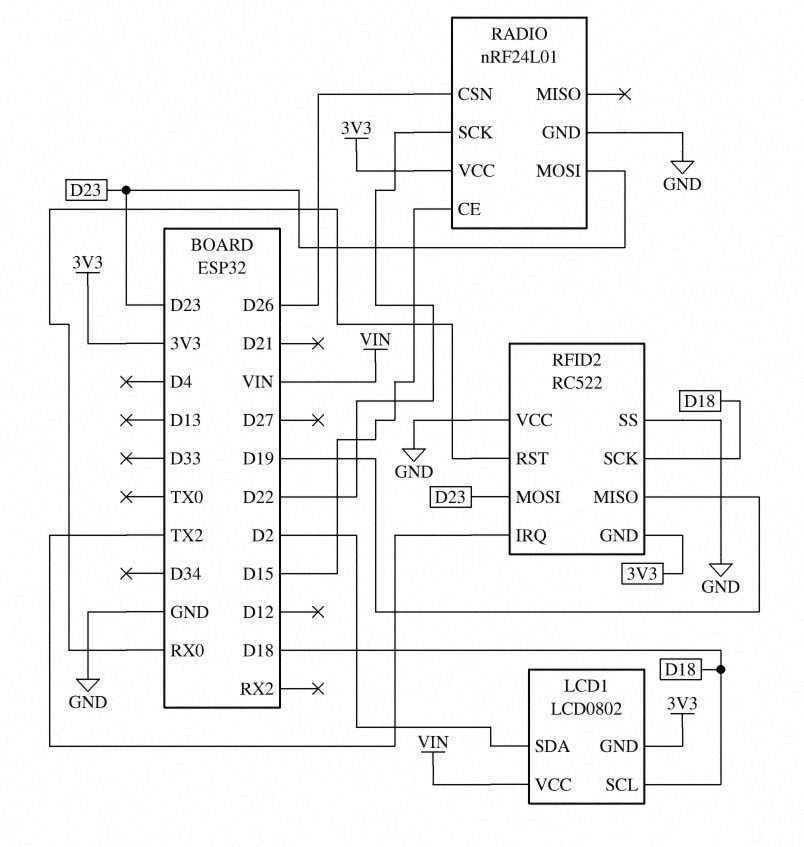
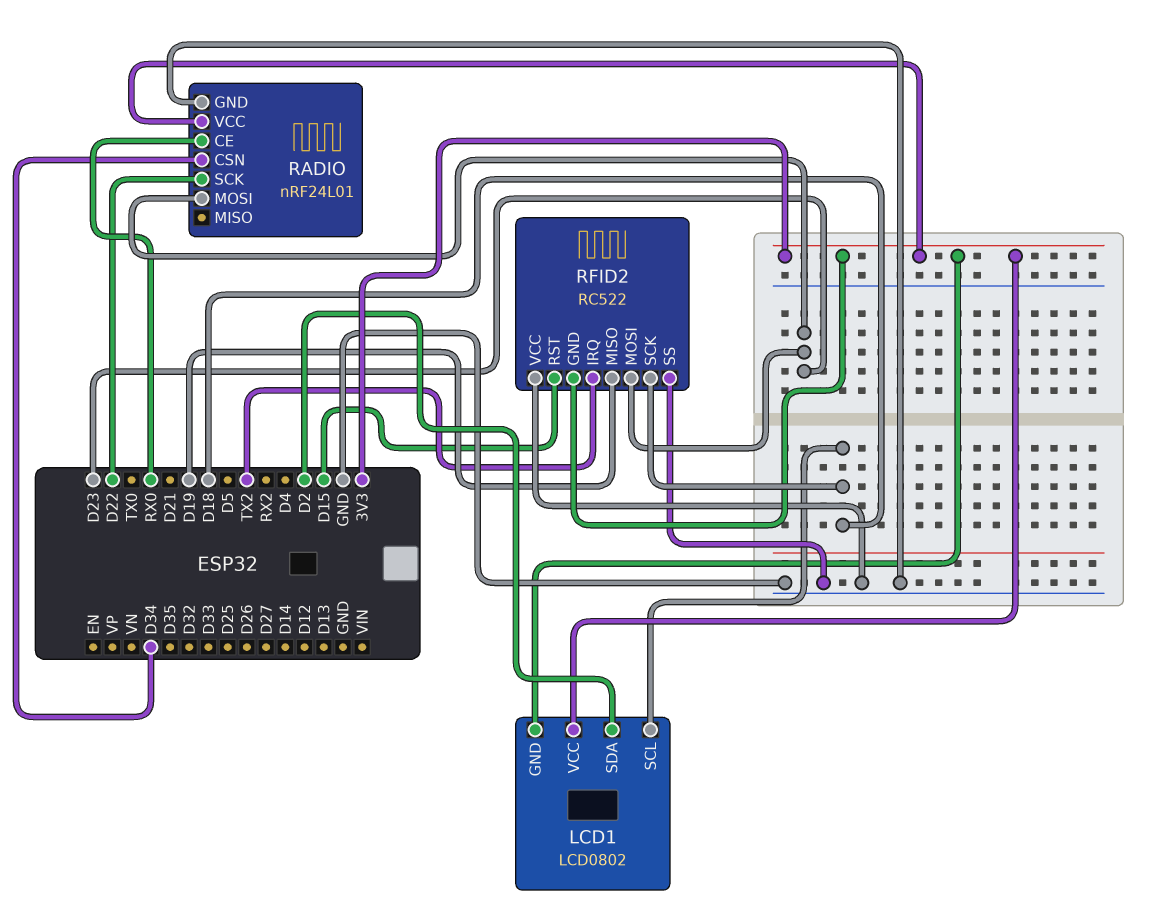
LCD1 pin VCC: VIN -> 3V3
RADIO pin CE: D15 -> RX0
RADIO pin CSN: D26 -> D34
RFID2 pin RST: RX0 -> D15

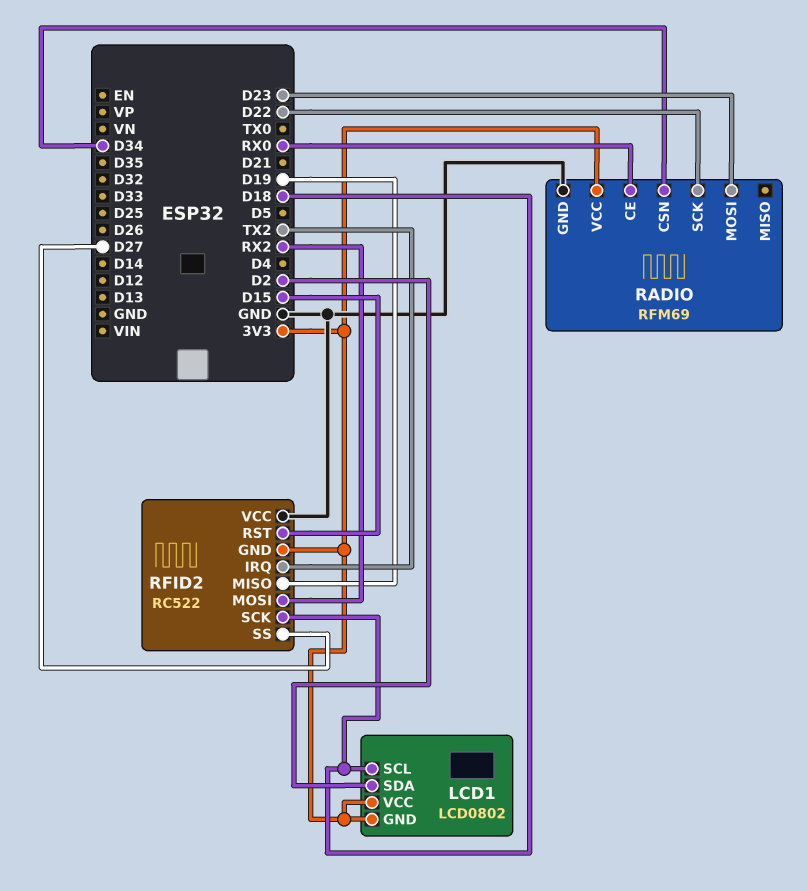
RADIO: nRF24L01 -> RFM69
RFID2 pin MOSI: D23 -> RX2
RFID2 pin SS: GND -> D27

